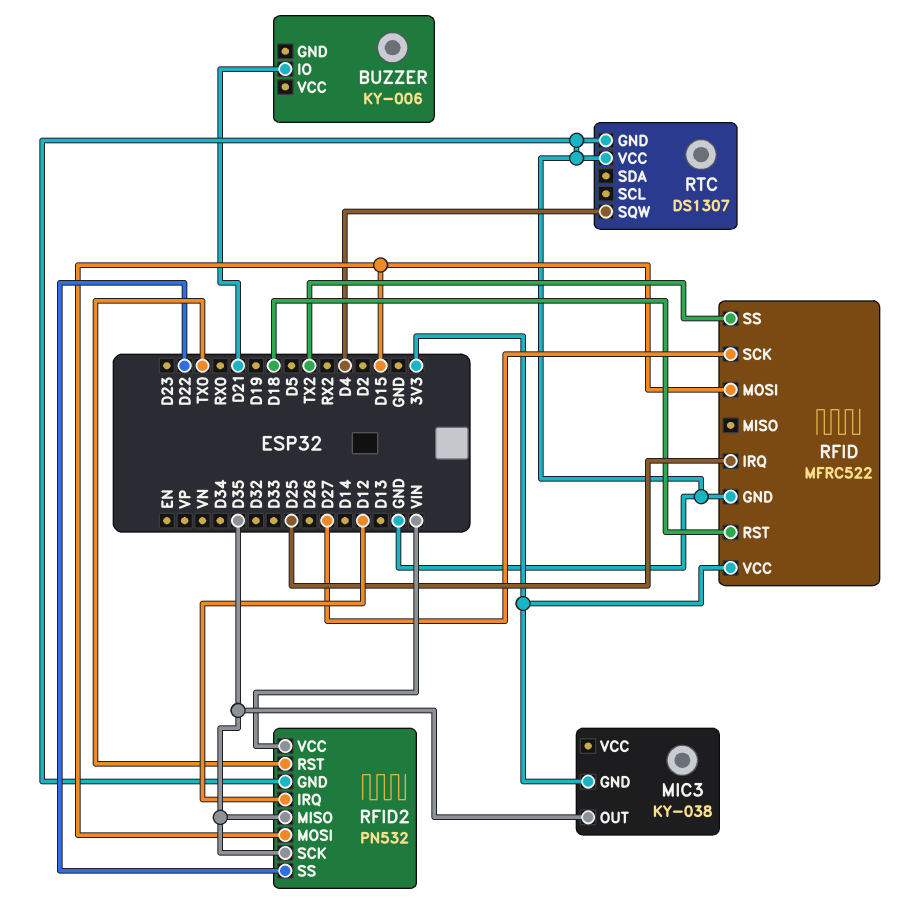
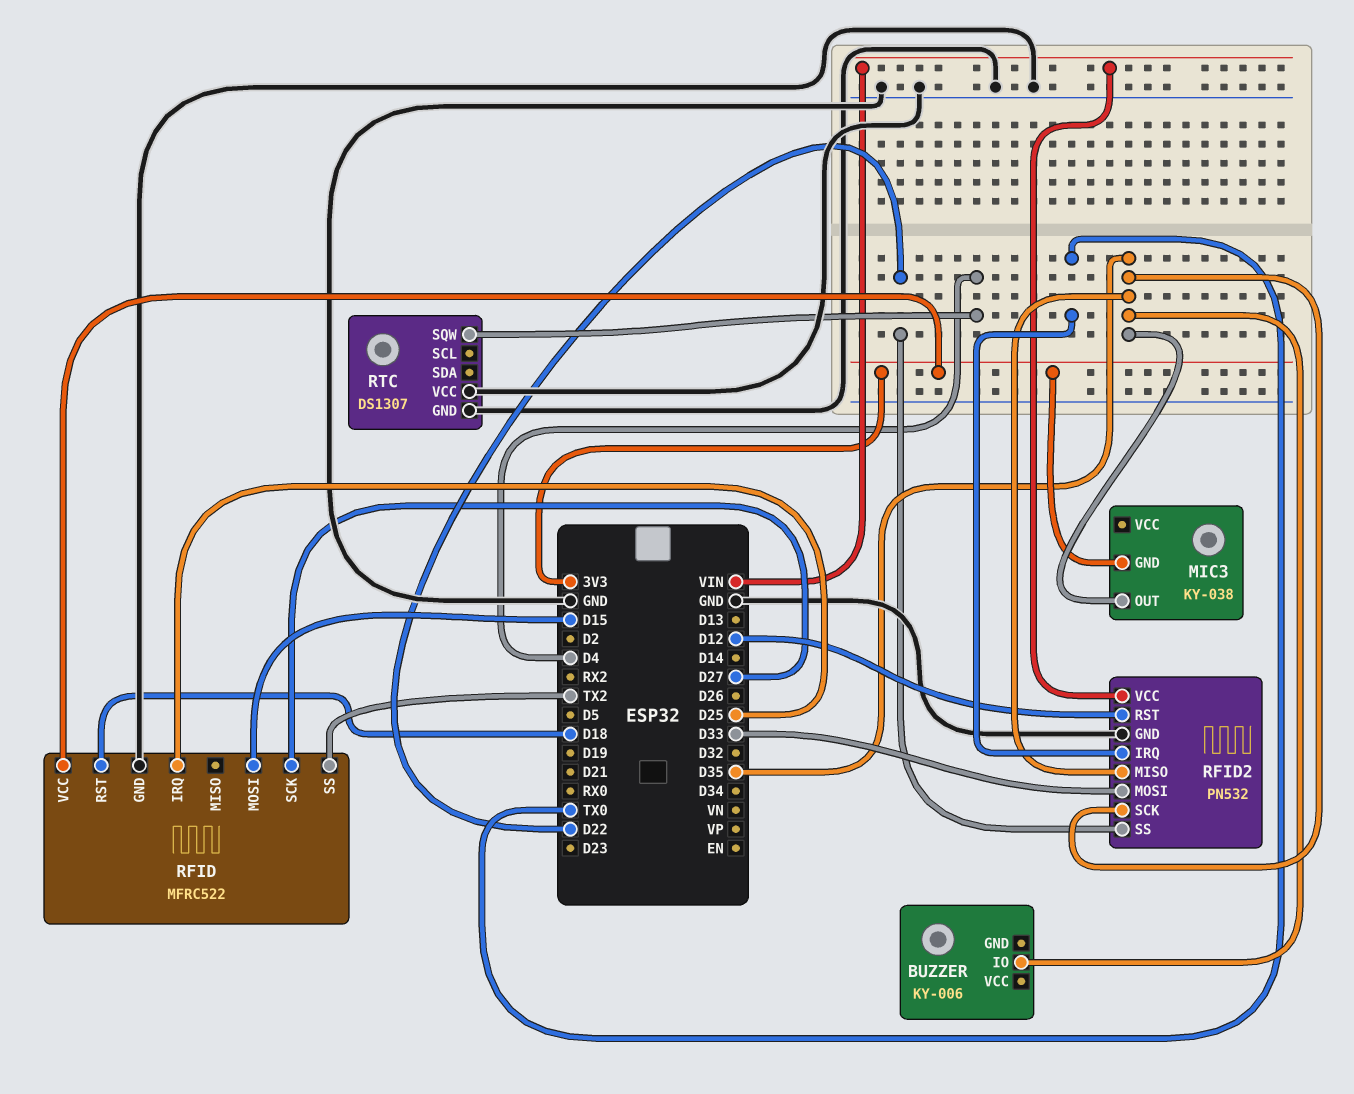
BUZZER pin IO: D21 -> D35
RFID2 pin IRQ: D12 -> TX0
RFID2 pin MOSI: D15 -> D33
RFID2 pin RST: TX0 -> D12

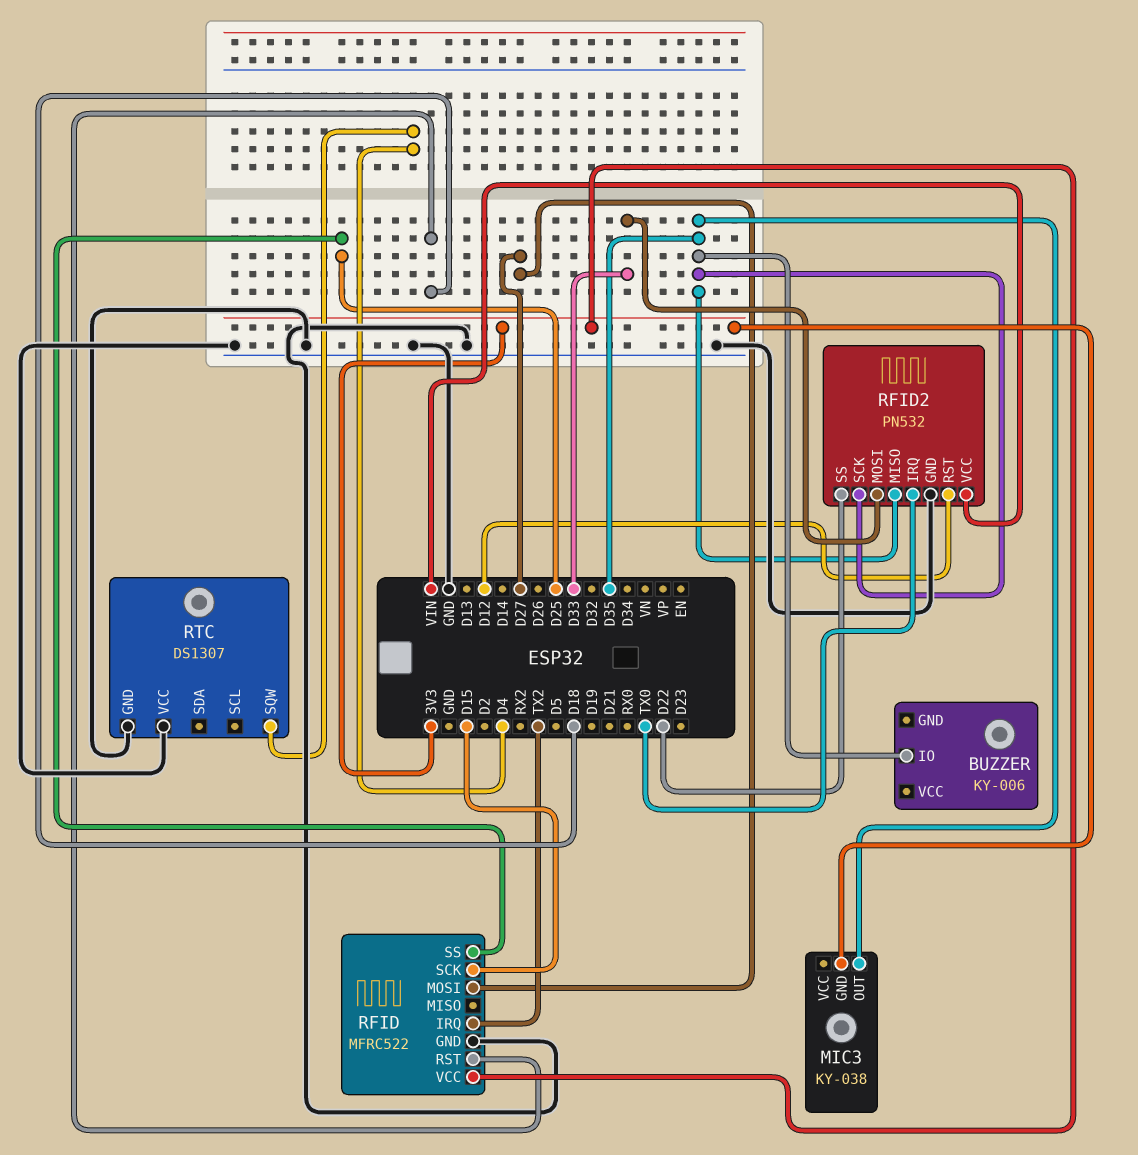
RFID pin IRQ: D25 -> TX2
RFID pin MOSI: D15 -> D27
RFID pin SCK: D27 -> D15
RFID pin SS: TX2 -> D25

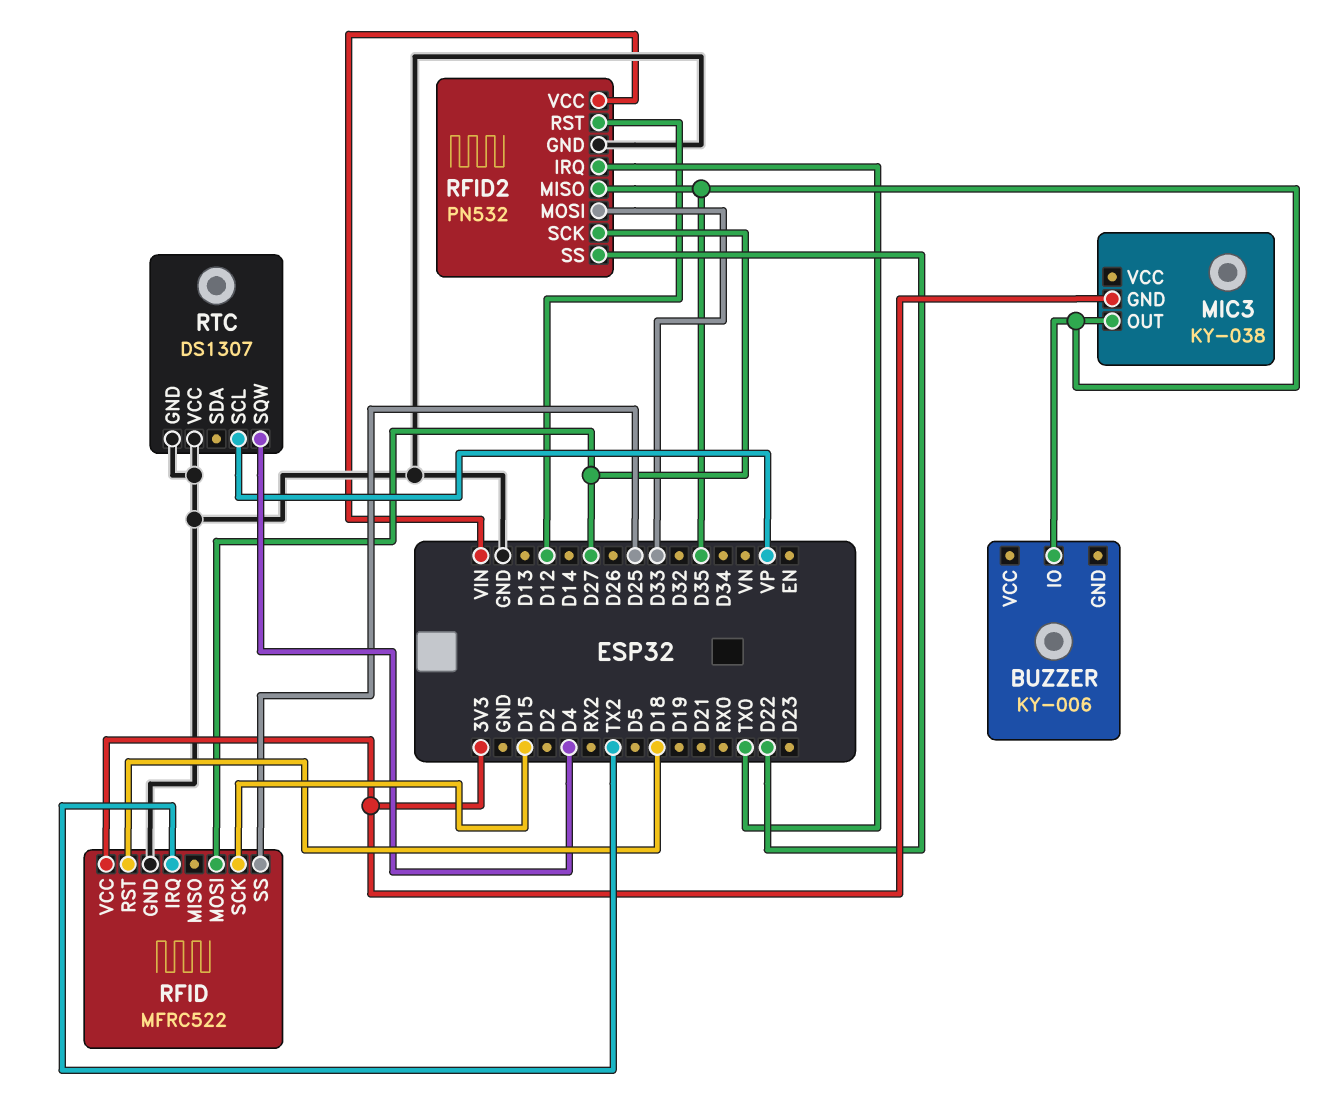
RFID2 pin SCK: D35 -> D27
RTC pin SCL: none -> VP

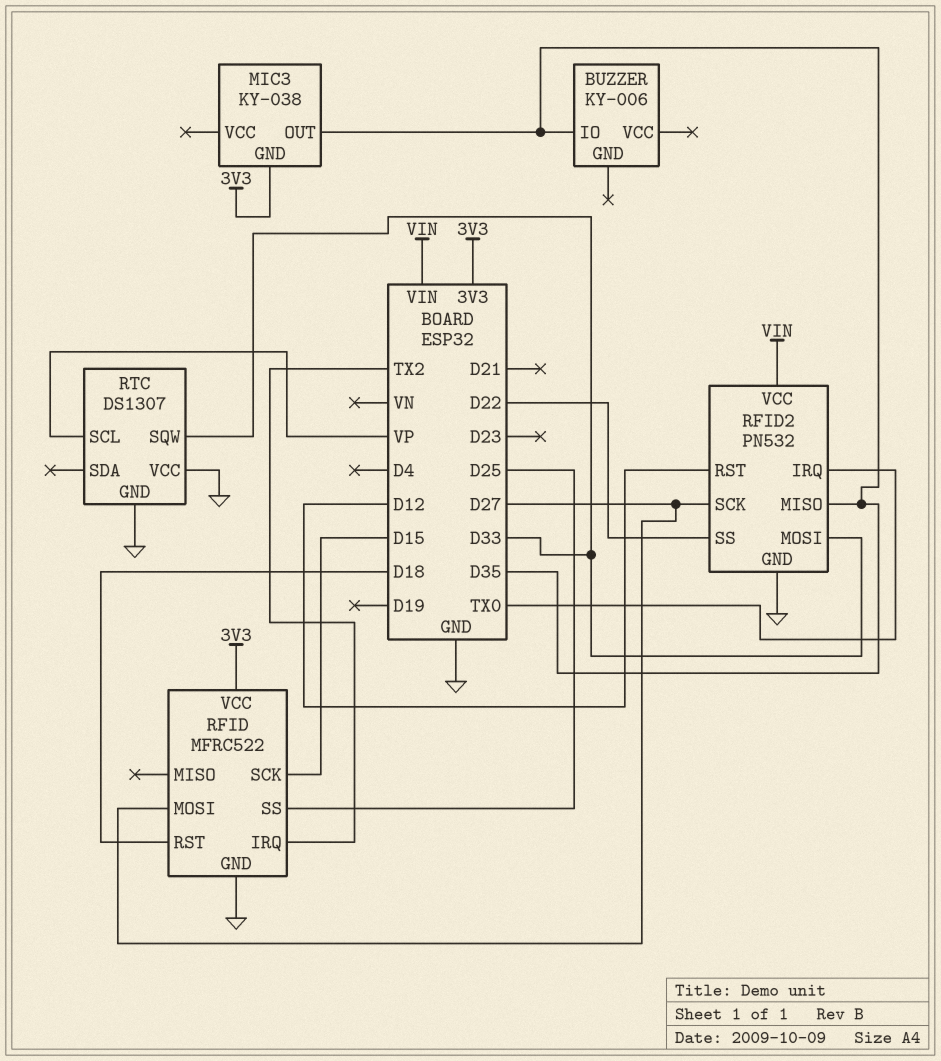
RTC pin SQW: D4 -> D33

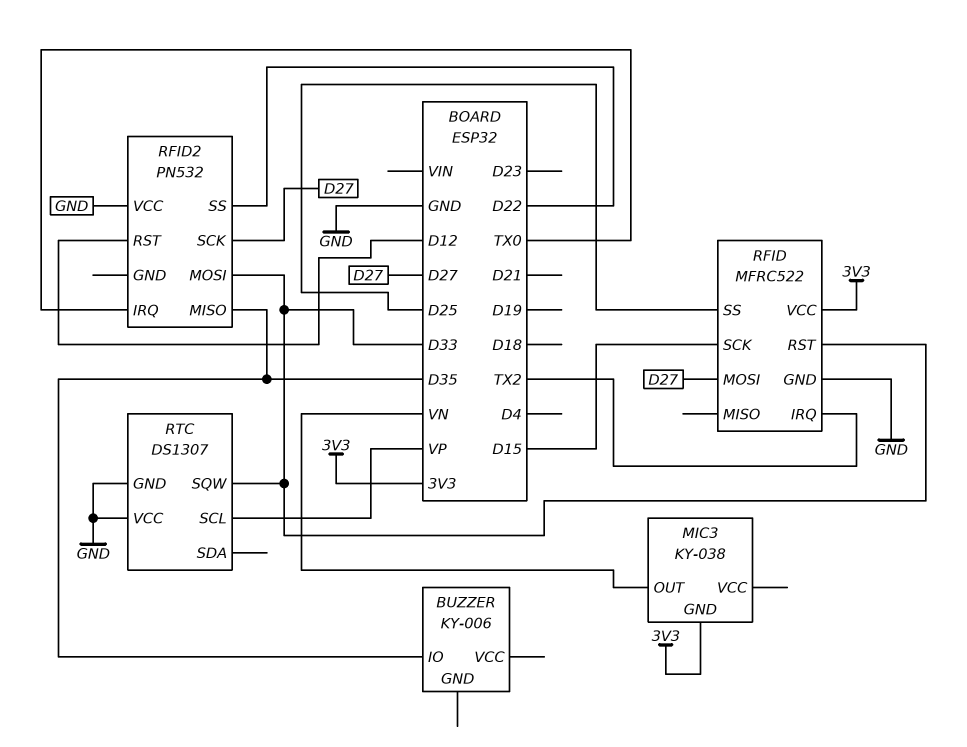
MIC3 pin OUT: D35 -> VN
RFID pin RST: D18 -> D33
RFID2 pin GND: GND -> none
RFID2 pin VCC: VIN -> GND

